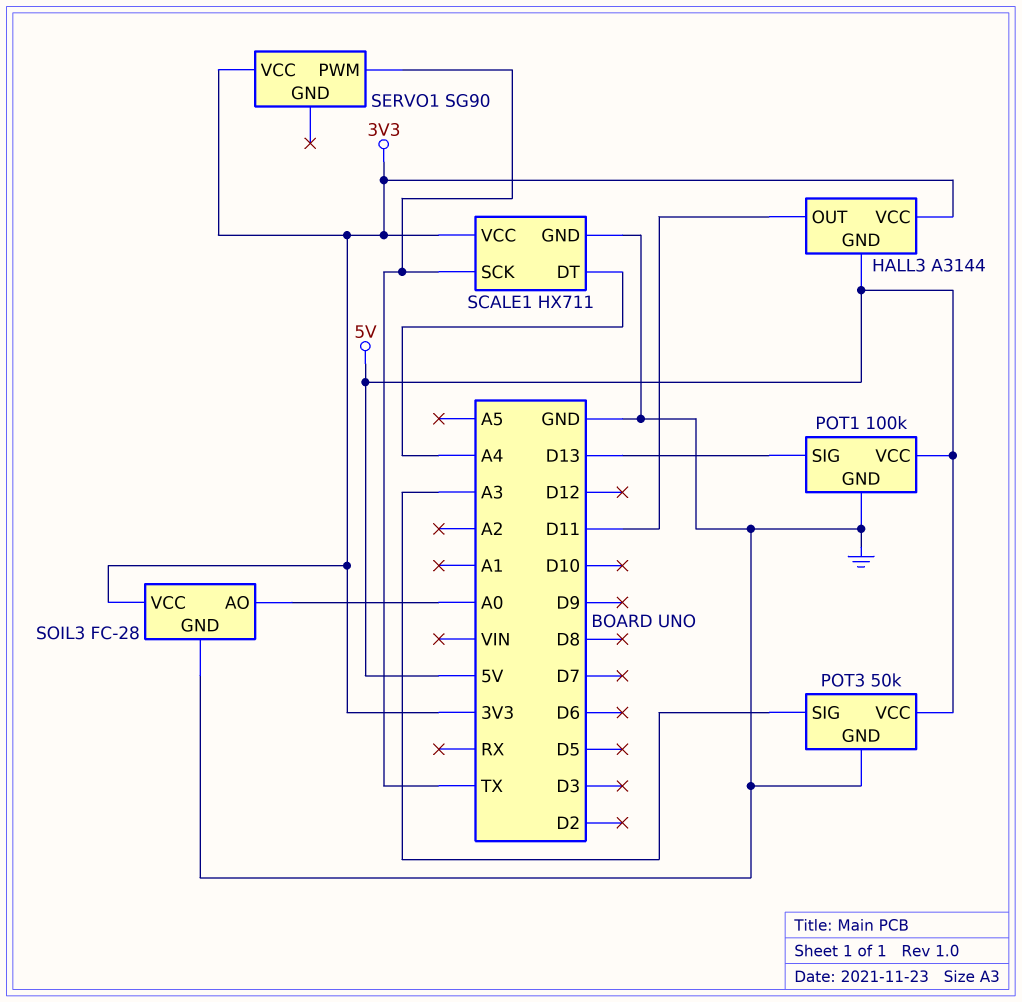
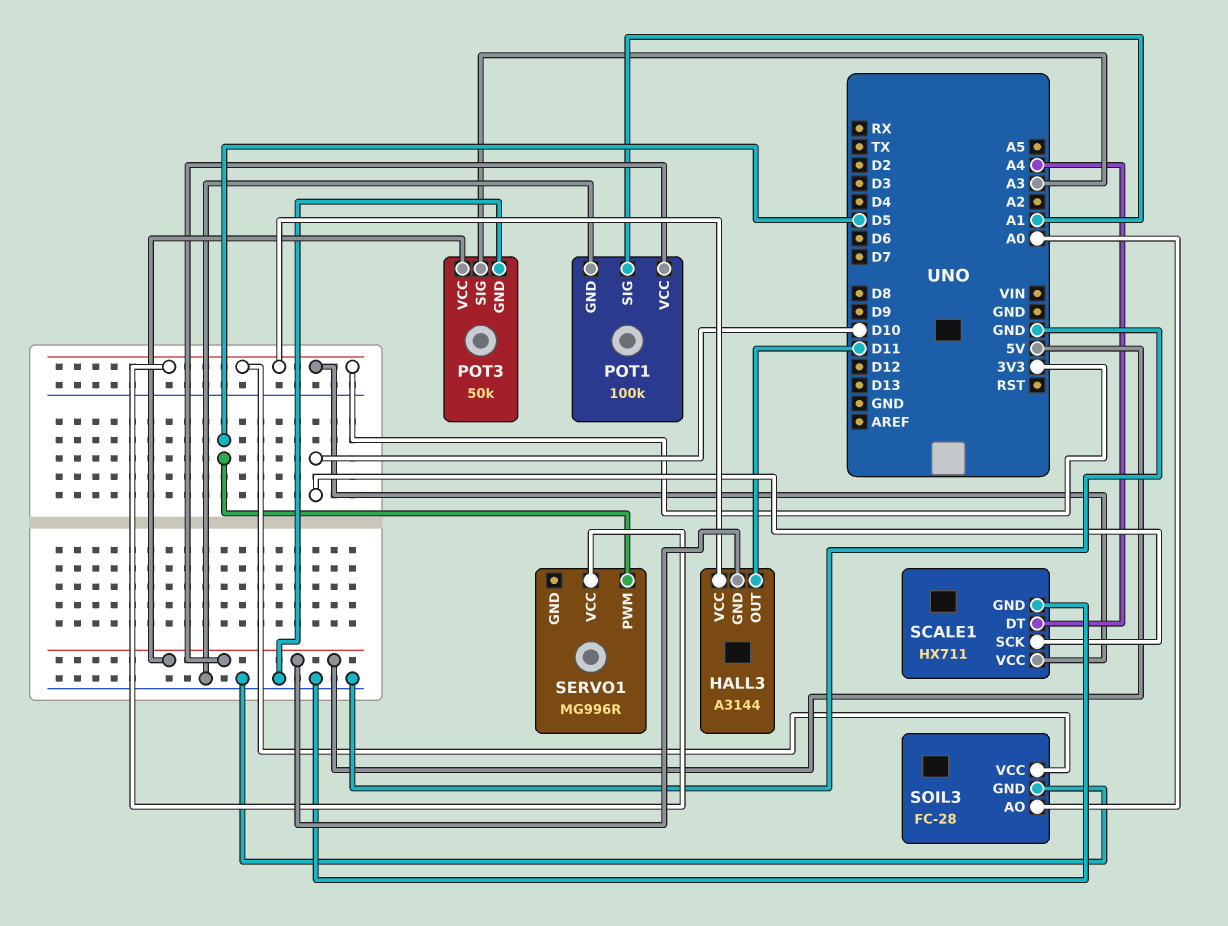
POT1 pin SIG: D13 -> A1
SCALE1 pin SCK: TX -> D10
SERVO1: SG90 -> MG996R
SERVO1 pin PWM: TX -> D5

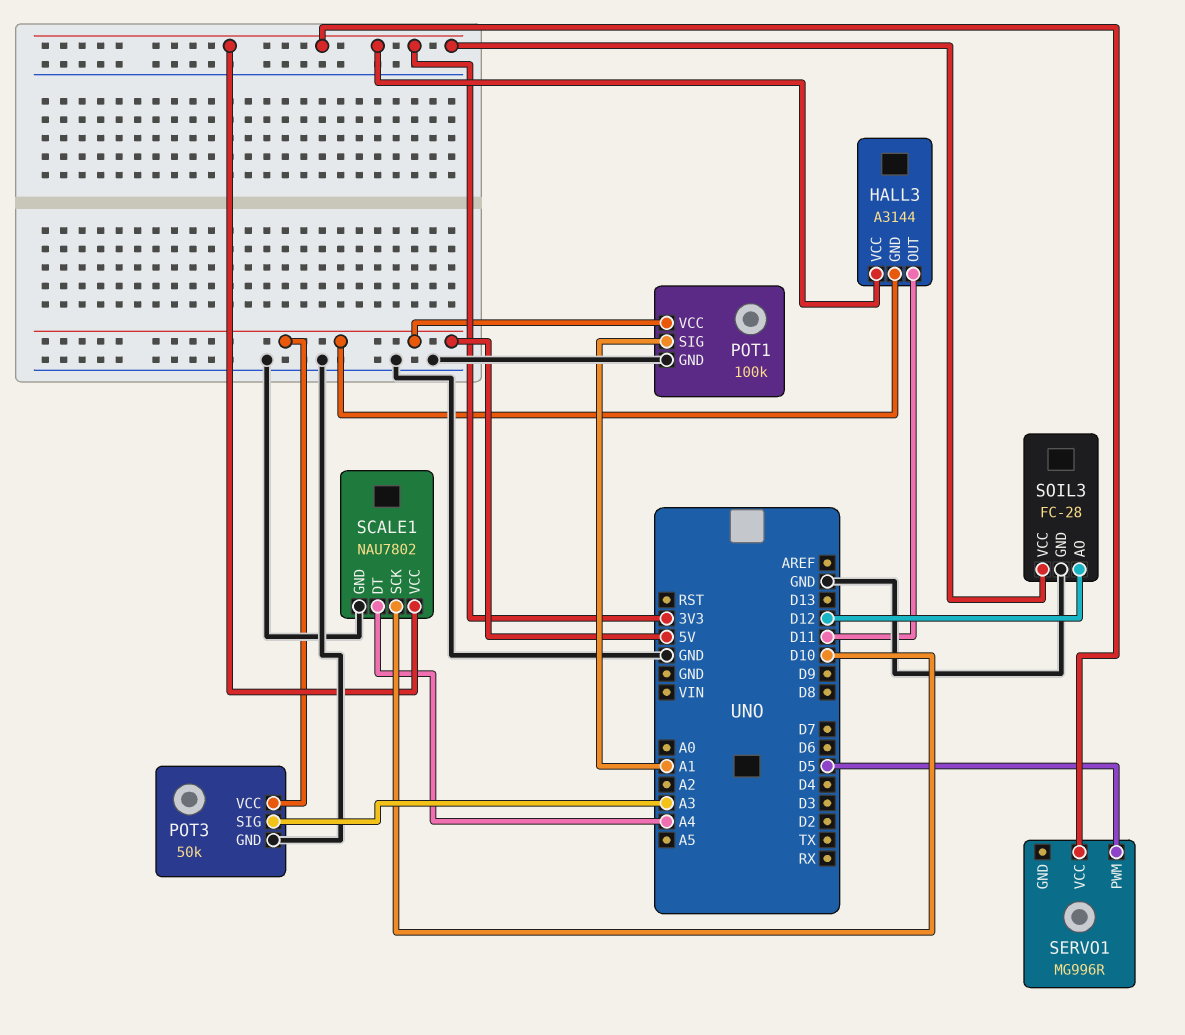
SCALE1: HX711 -> NAU7802
SOIL3 pin AO: A0 -> D12

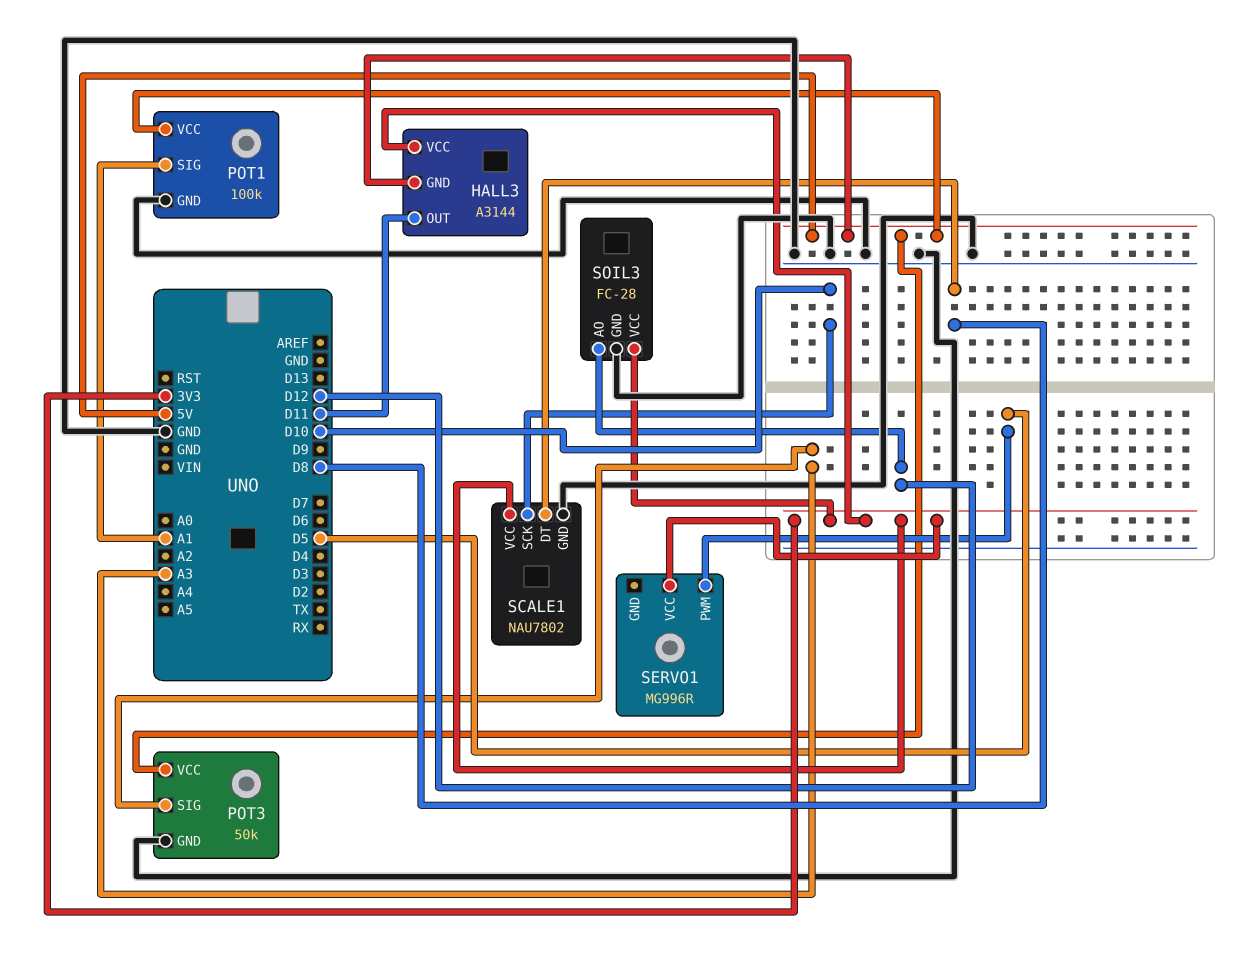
SCALE1 pin DT: A4 -> D8

